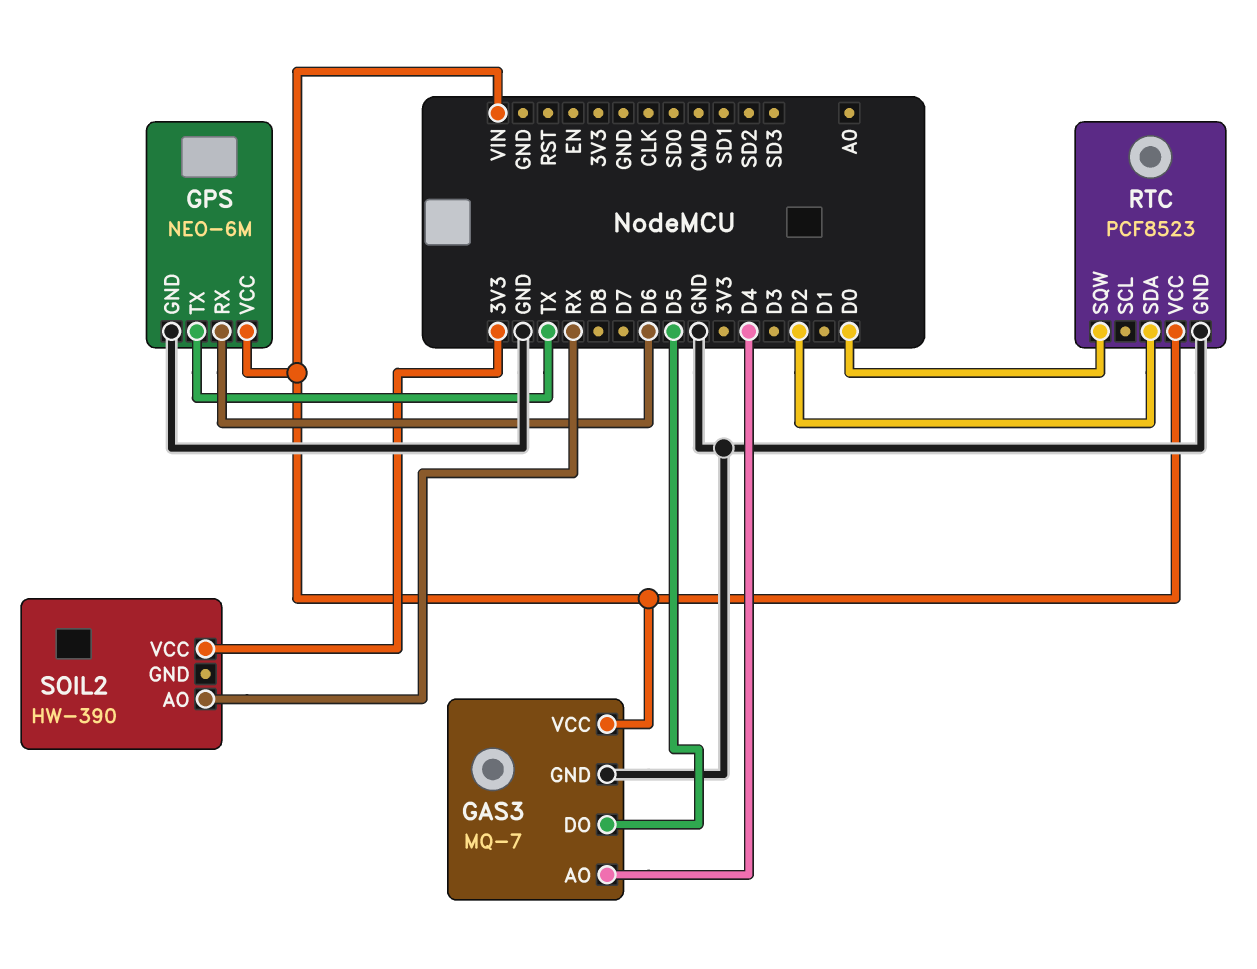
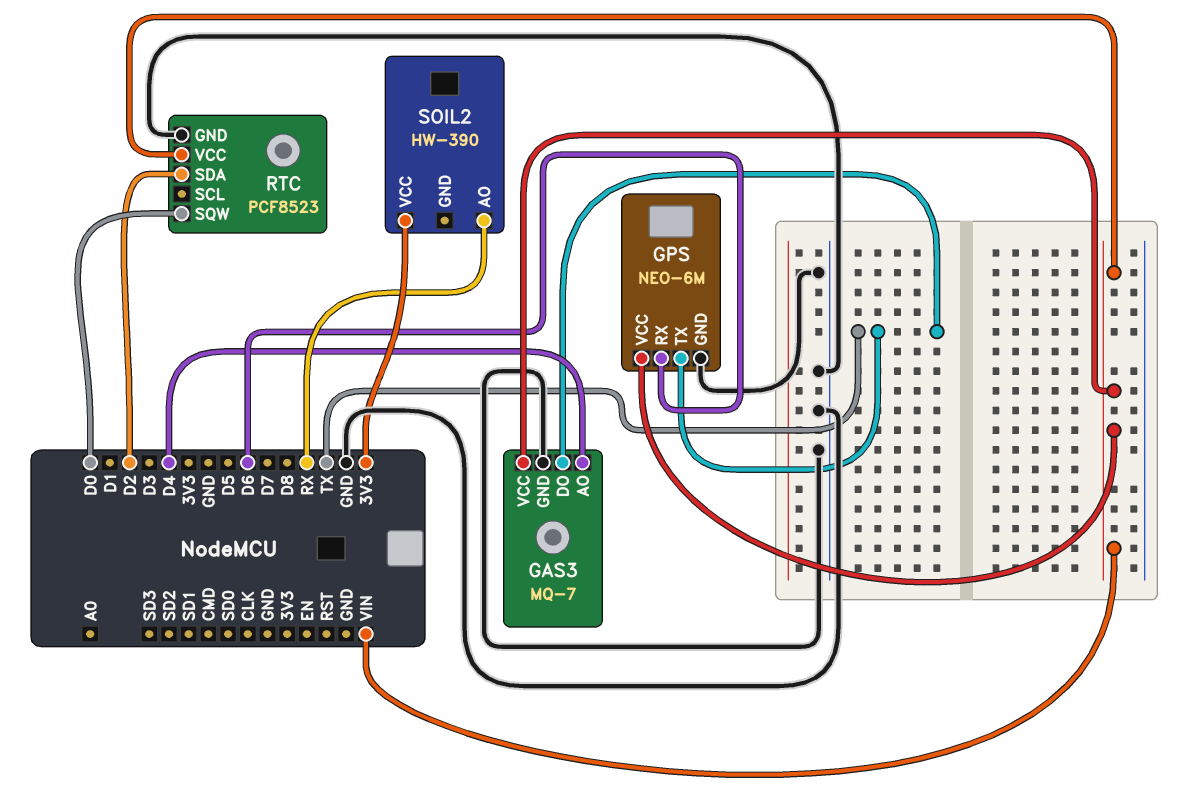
GAS3 pin DO: D5 -> TX

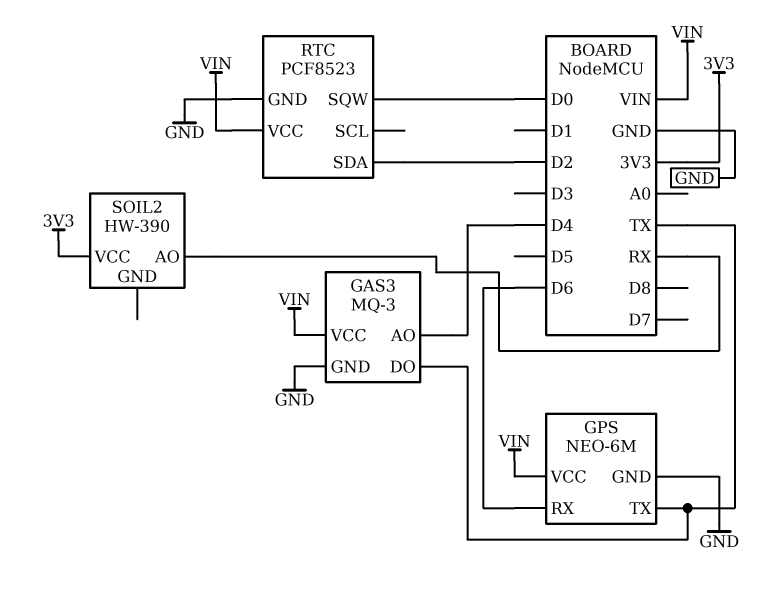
GAS3: MQ-7 -> MQ-3

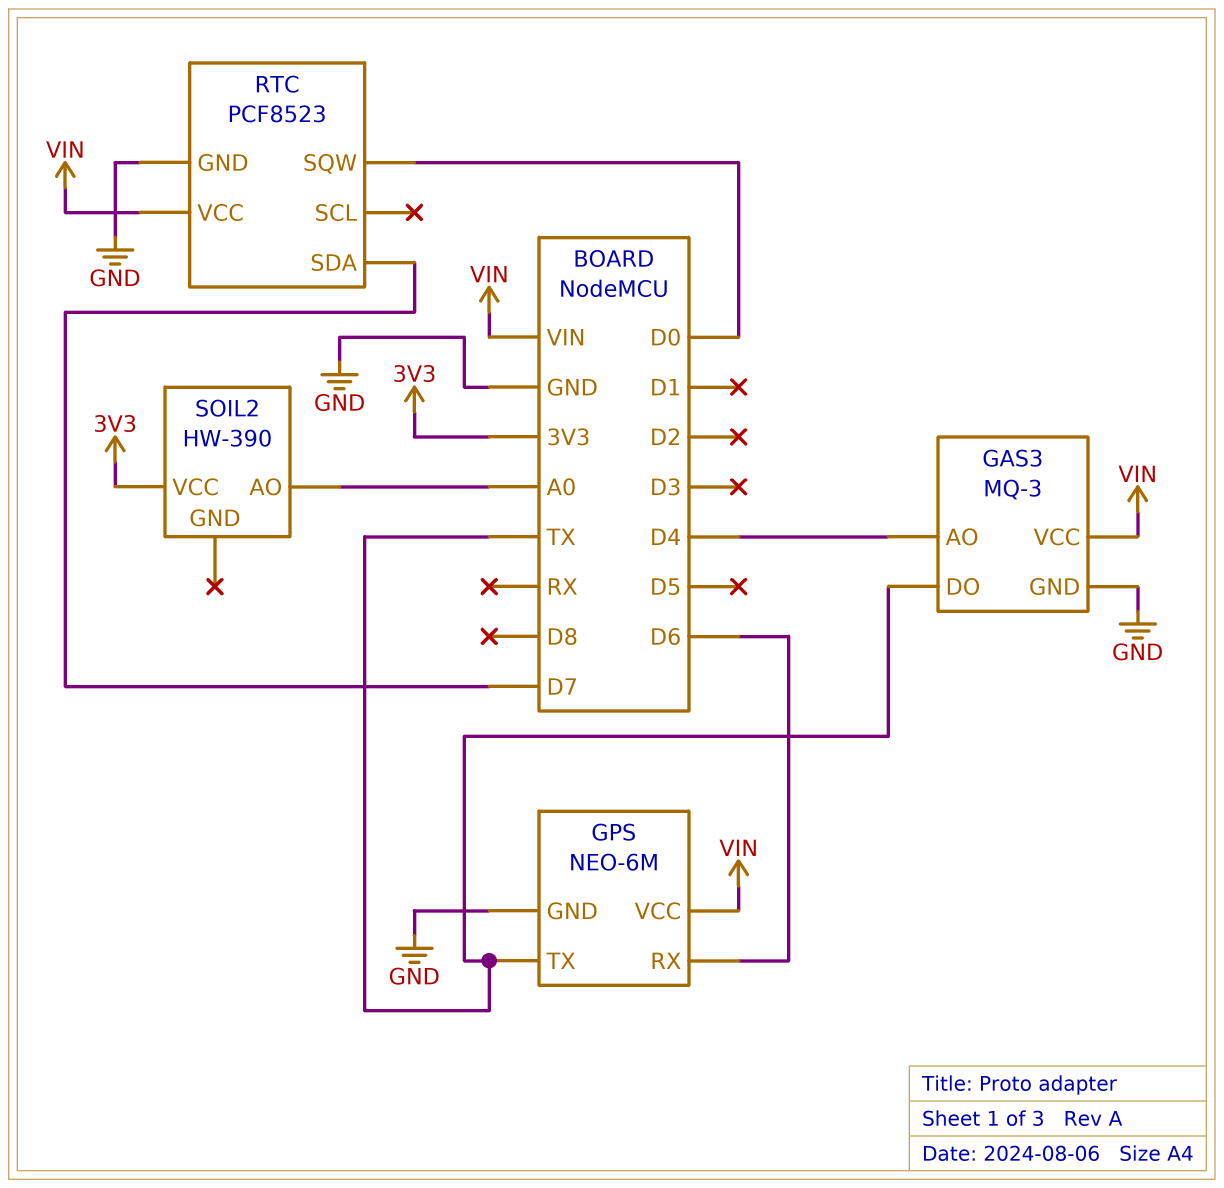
RTC pin SDA: D2 -> D7
SOIL2 pin AO: RX -> A0

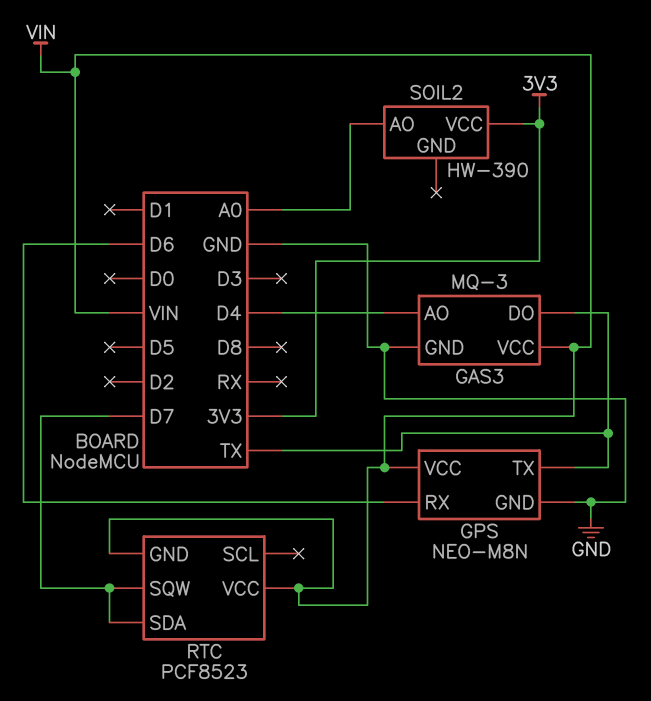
GPS: NEO-6M -> NEO-M8N
RTC pin GND: GND -> VIN
RTC pin SQW: D0 -> D7

